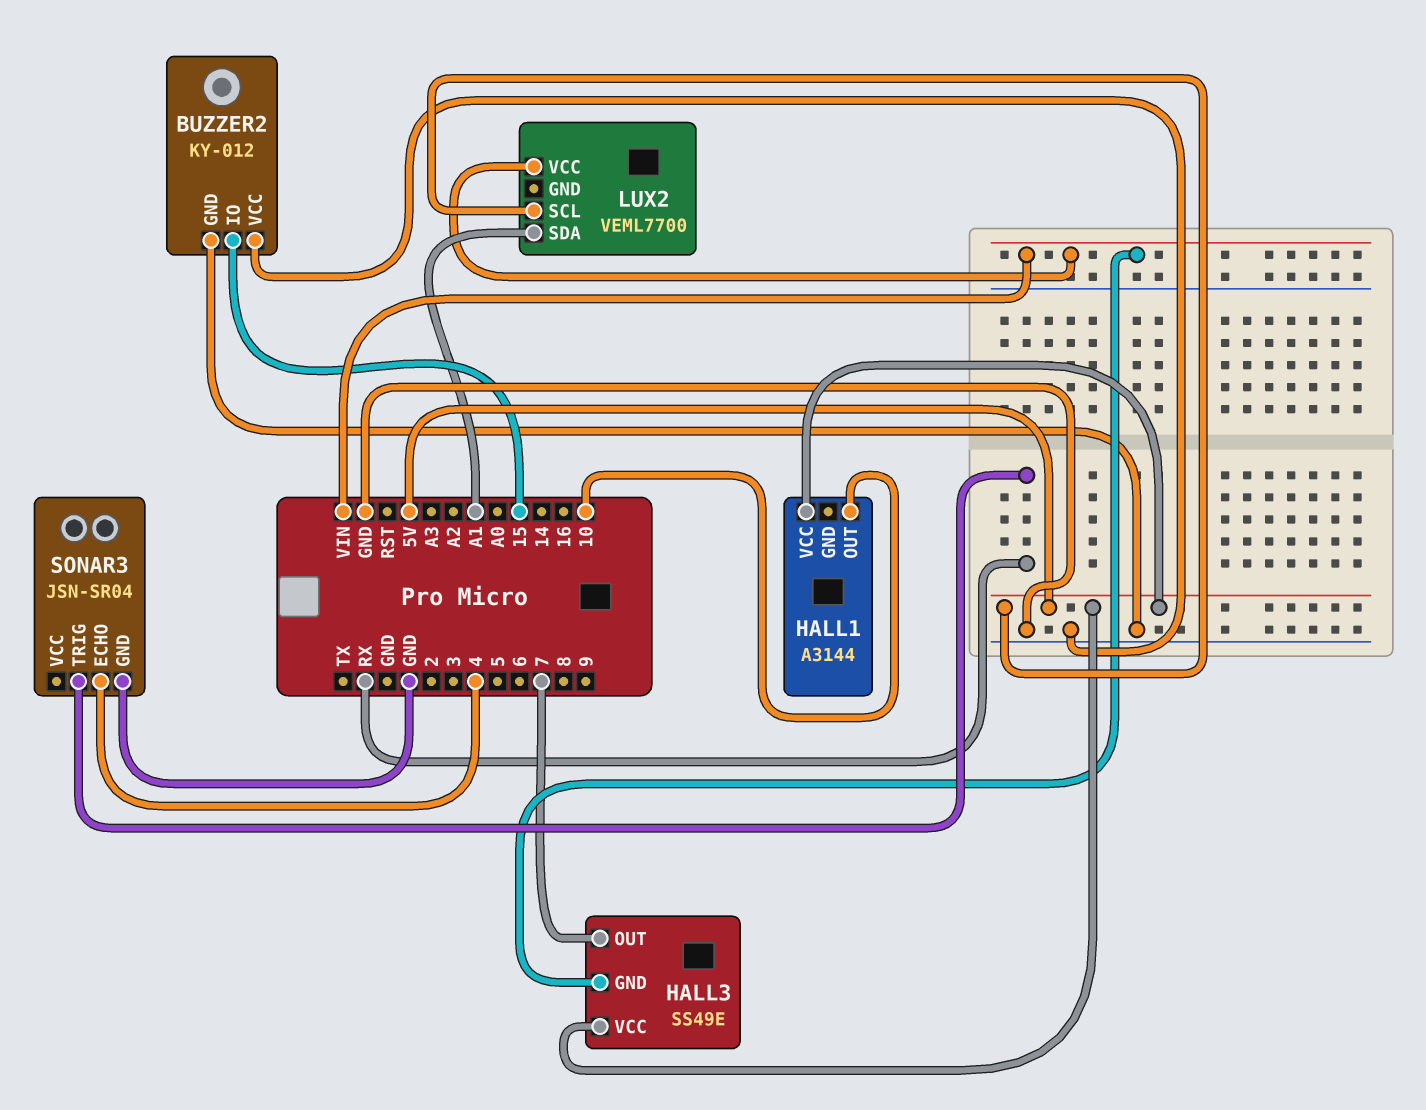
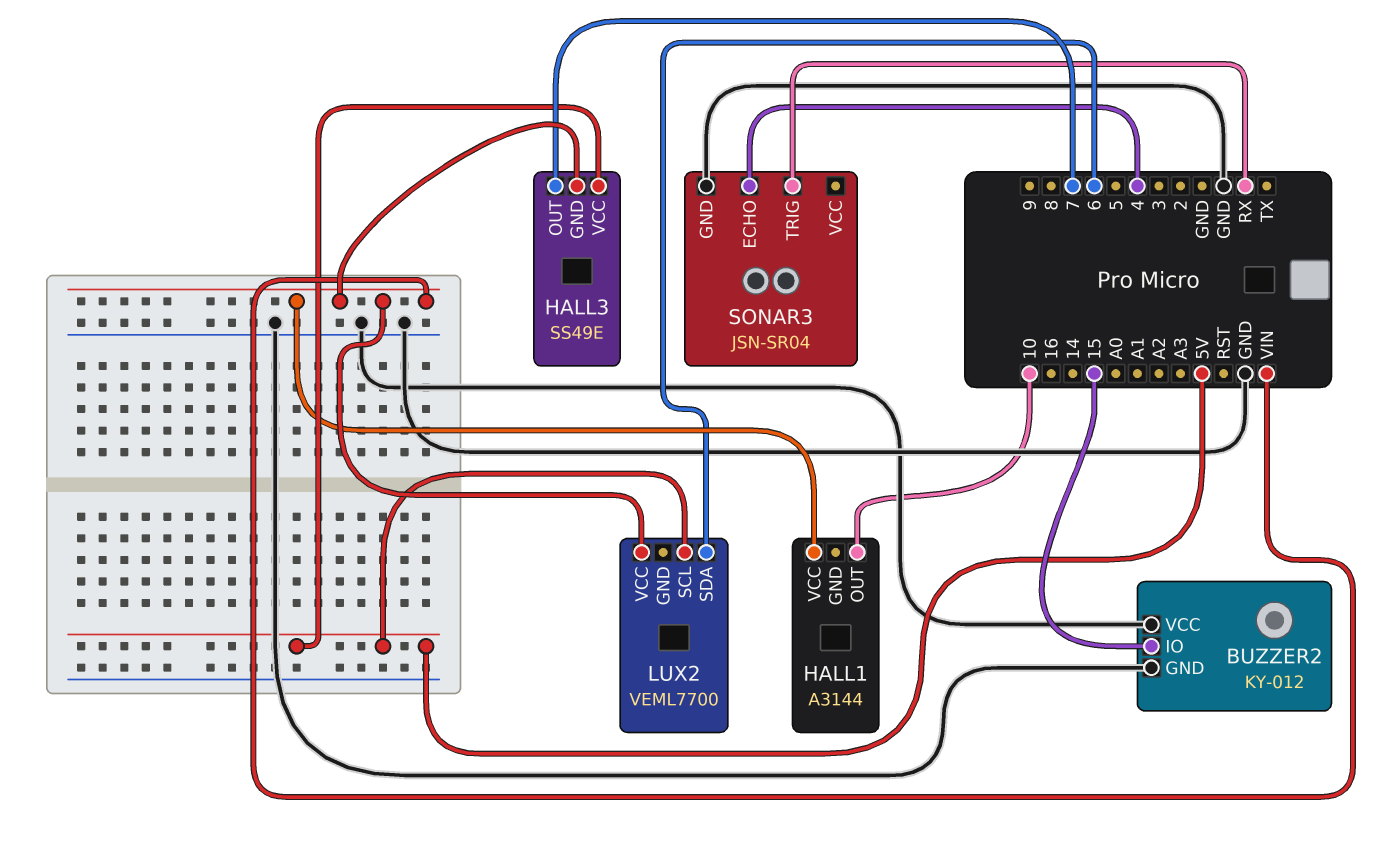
HALL1 pin VCC: 5V -> VIN
LUX2 pin SDA: A1 -> 6

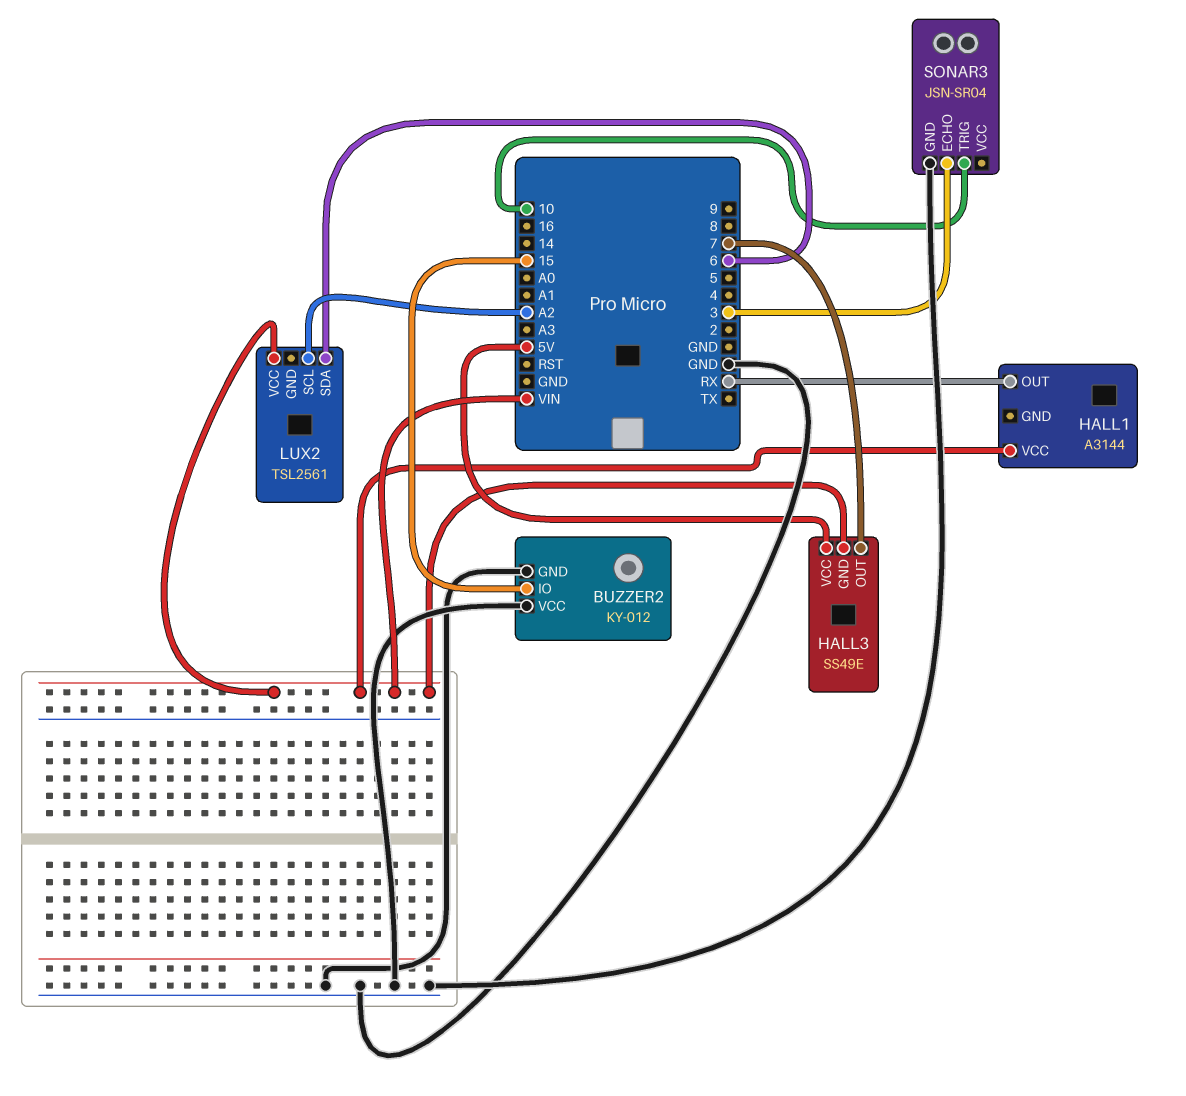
HALL1 pin OUT: 10 -> RX
LUX2: VEML7700 -> TSL2561
LUX2 pin SCL: 5V -> A2
SONAR3 pin ECHO: 4 -> 3
SONAR3 pin TRIG: RX -> 10

